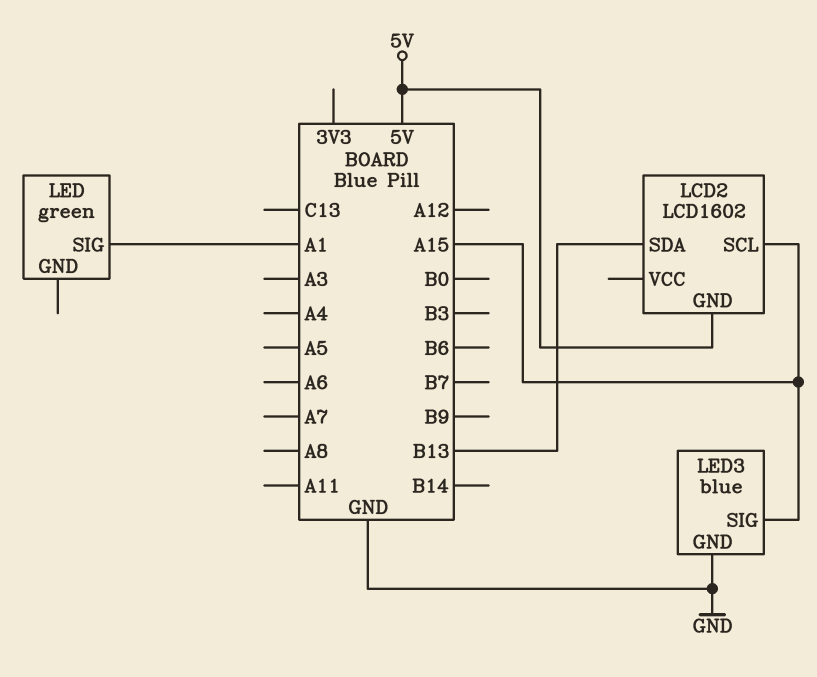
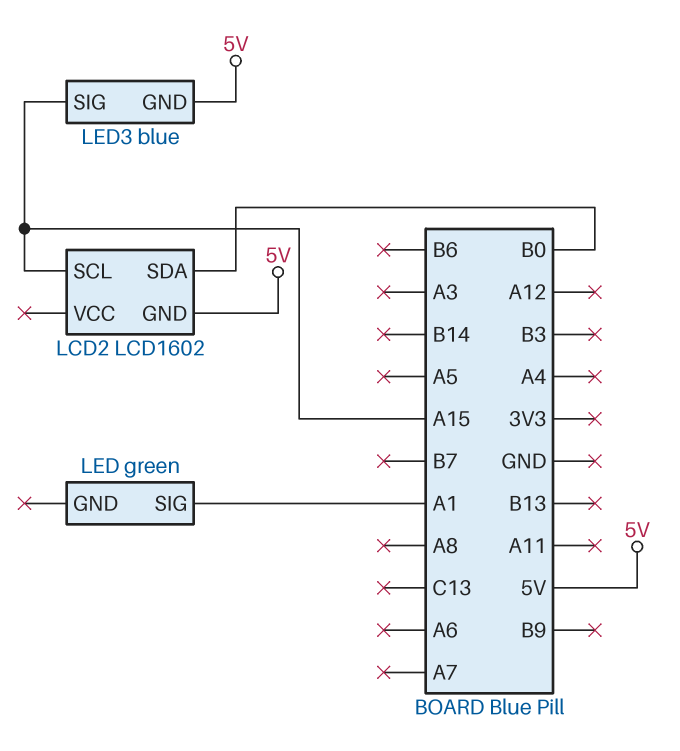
LCD2 pin SDA: B13 -> B0
LED3 pin GND: GND -> 5V

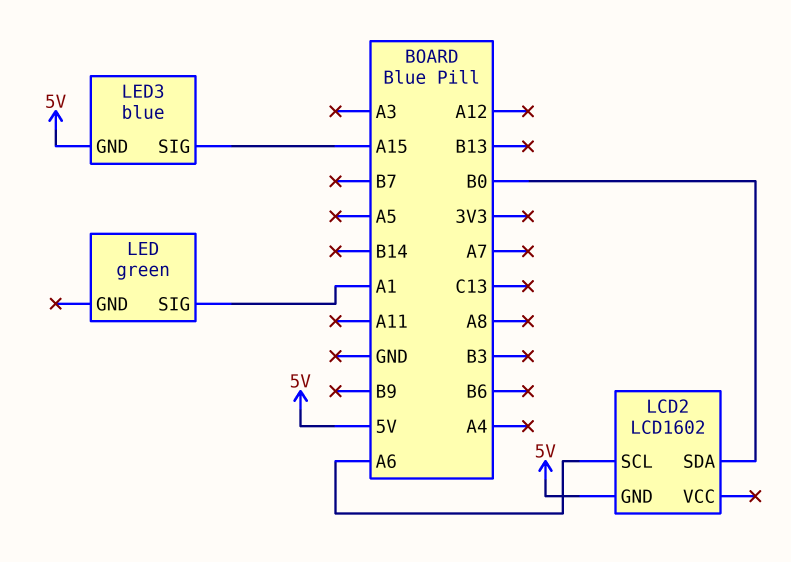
LCD2 pin SCL: A15 -> A6

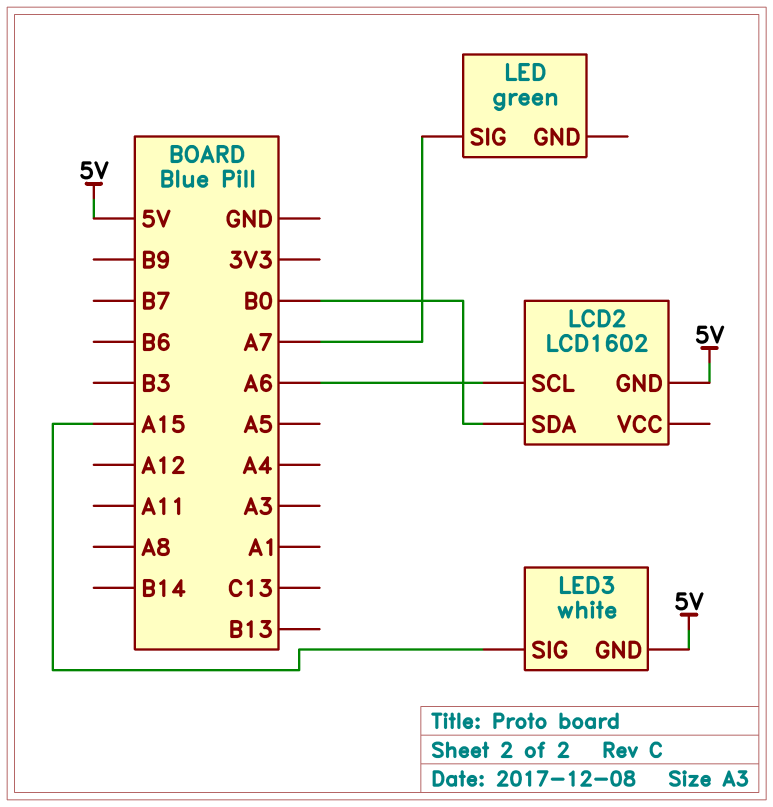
LED pin SIG: A1 -> A7
LED3: blue -> white

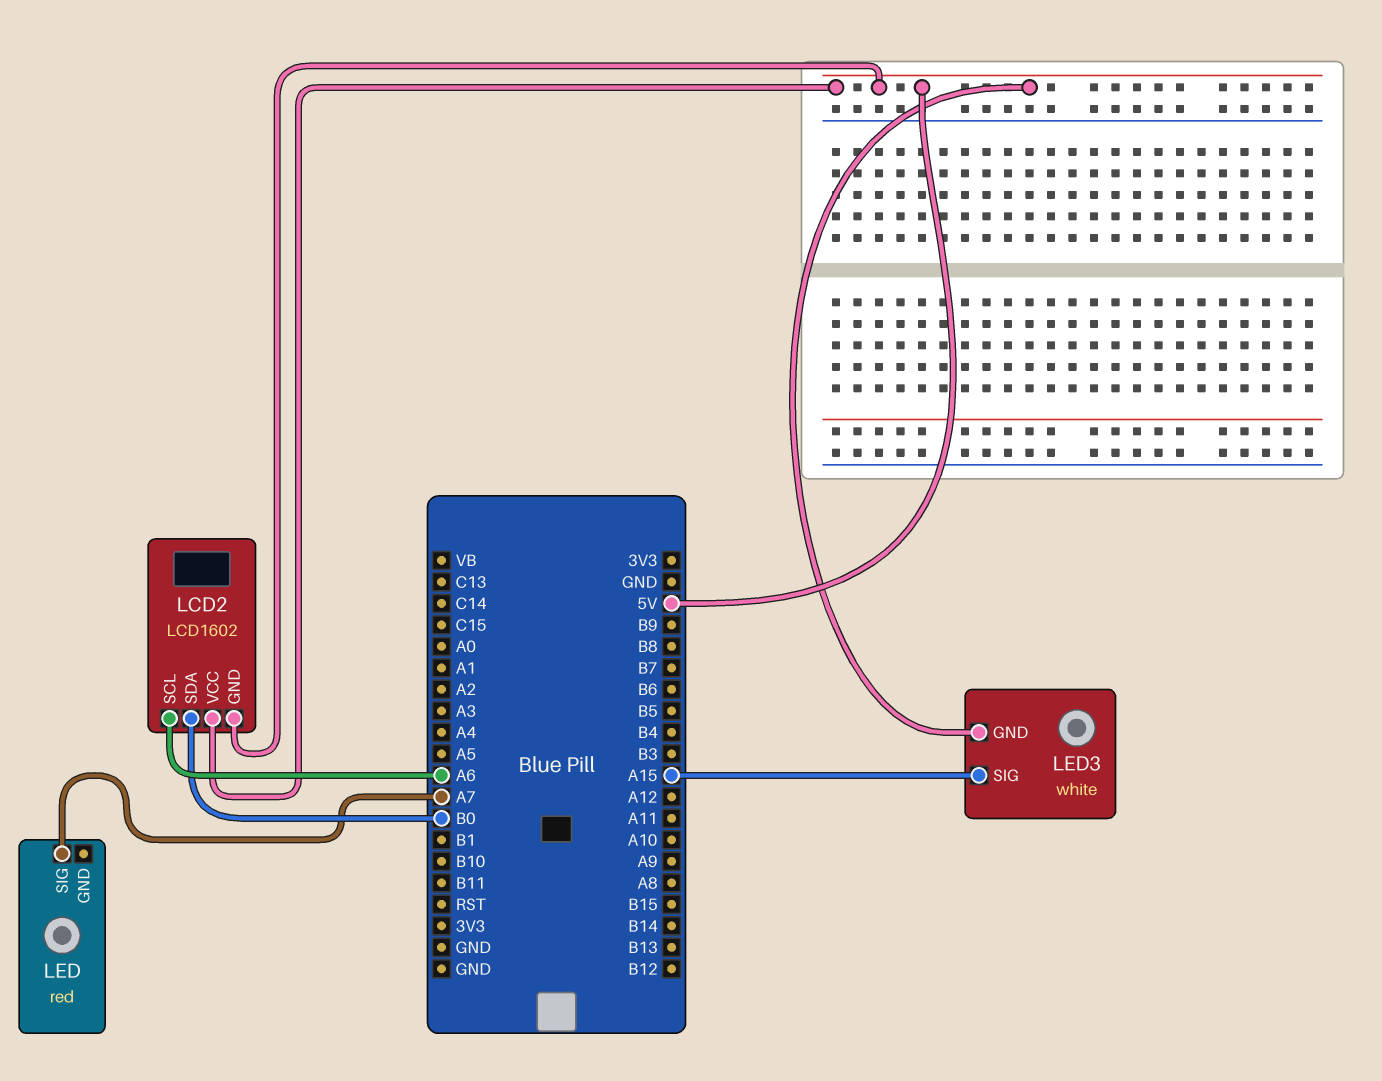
LCD2 pin VCC: none -> 5V
LED: green -> red

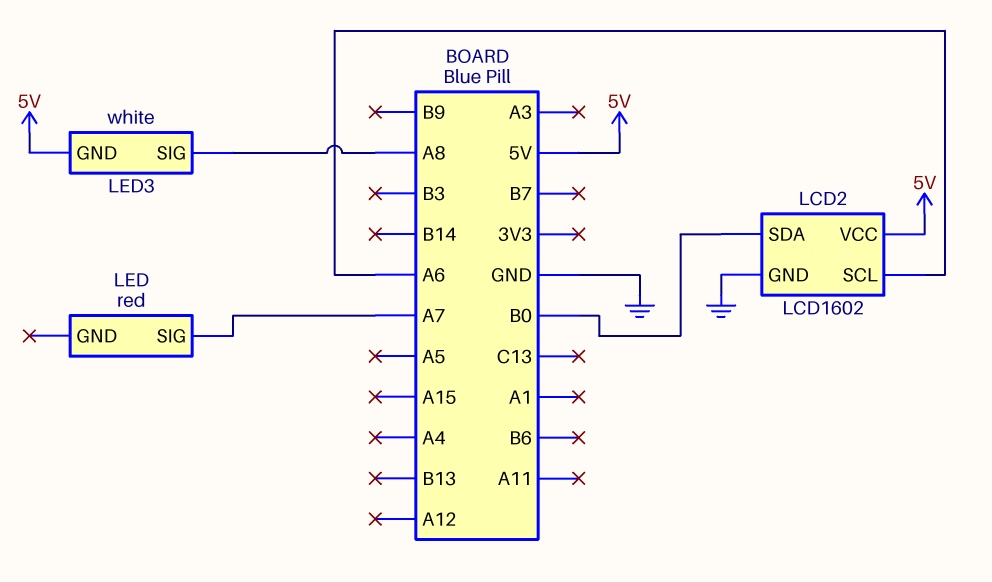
LCD2 pin GND: 5V -> GND
LED3 pin SIG: A15 -> A8

